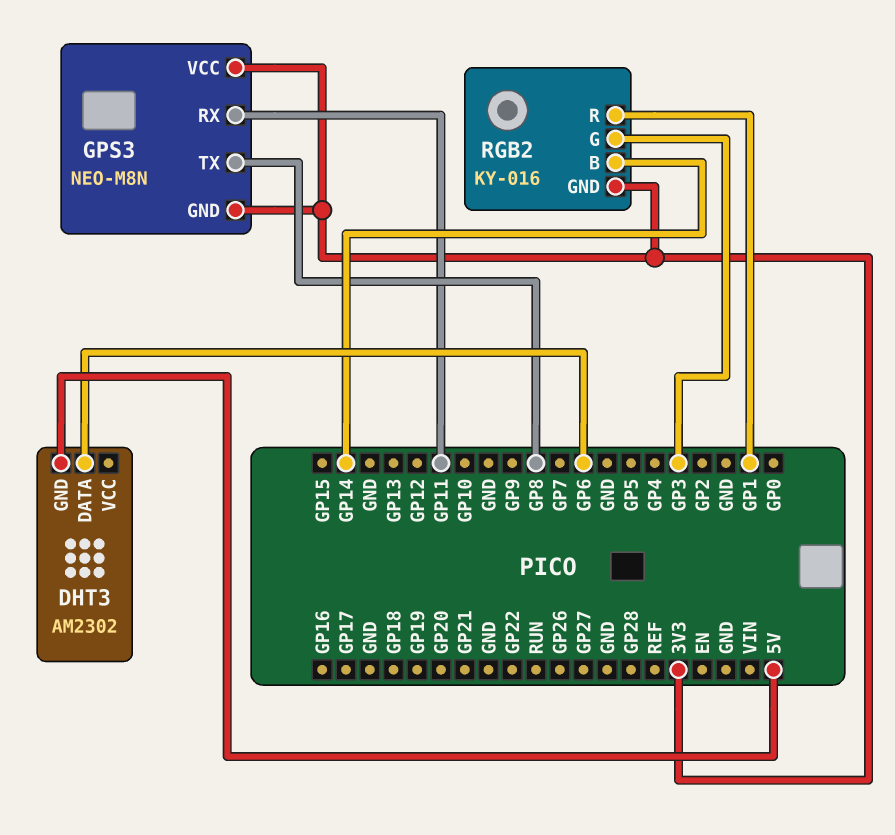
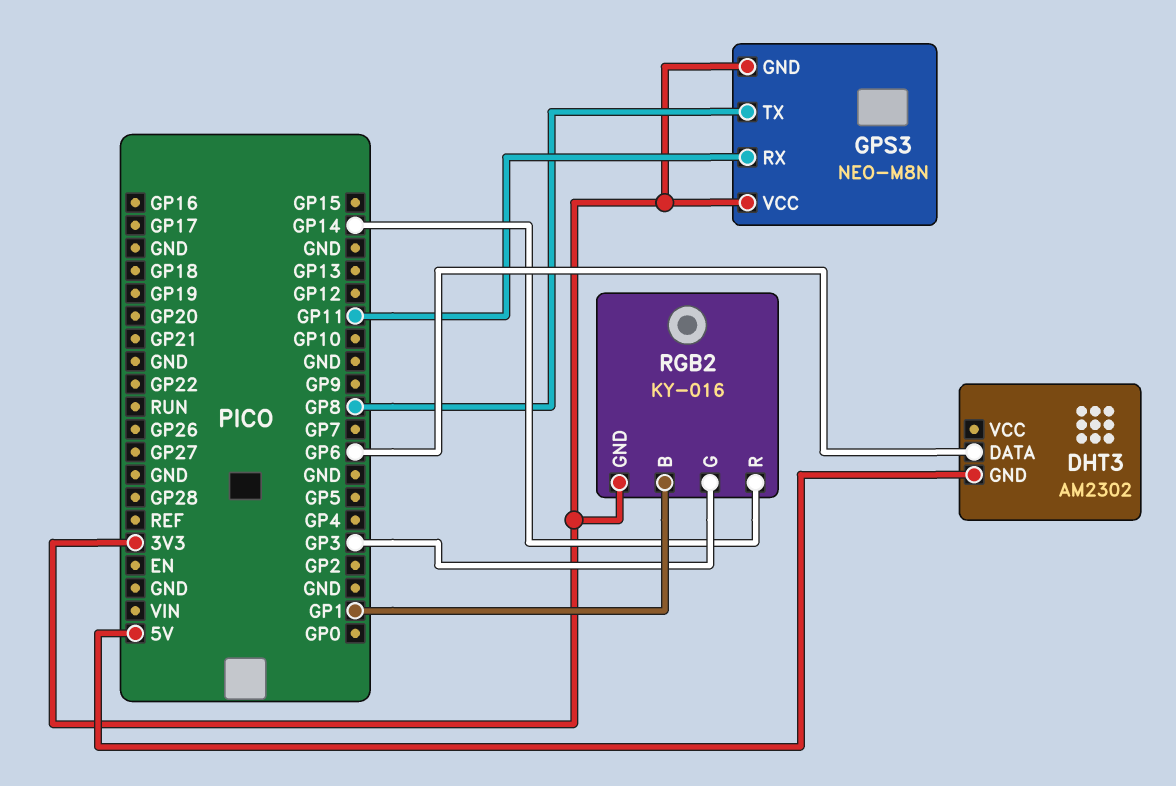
RGB2 pin B: GP14 -> GP1
RGB2 pin R: GP1 -> GP14

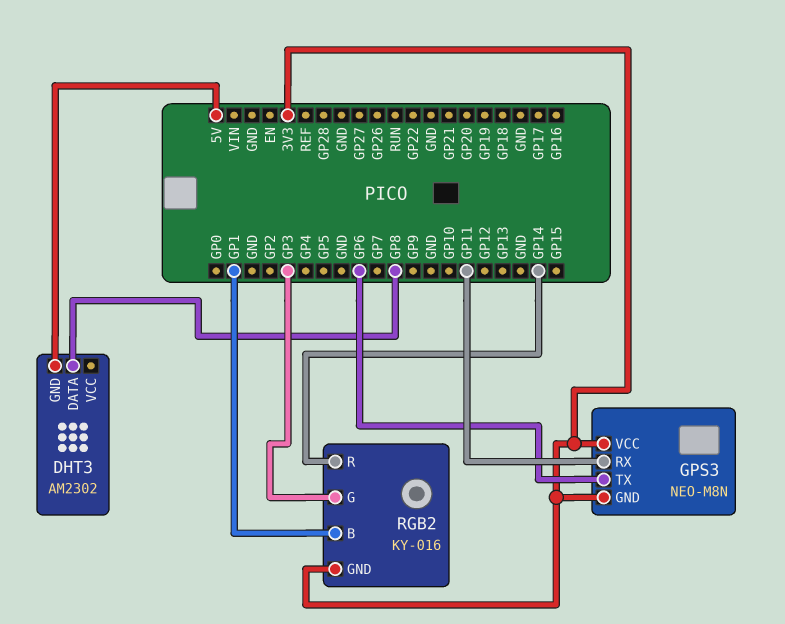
DHT3 pin DATA: GP6 -> GP8
GPS3 pin TX: GP8 -> GP6

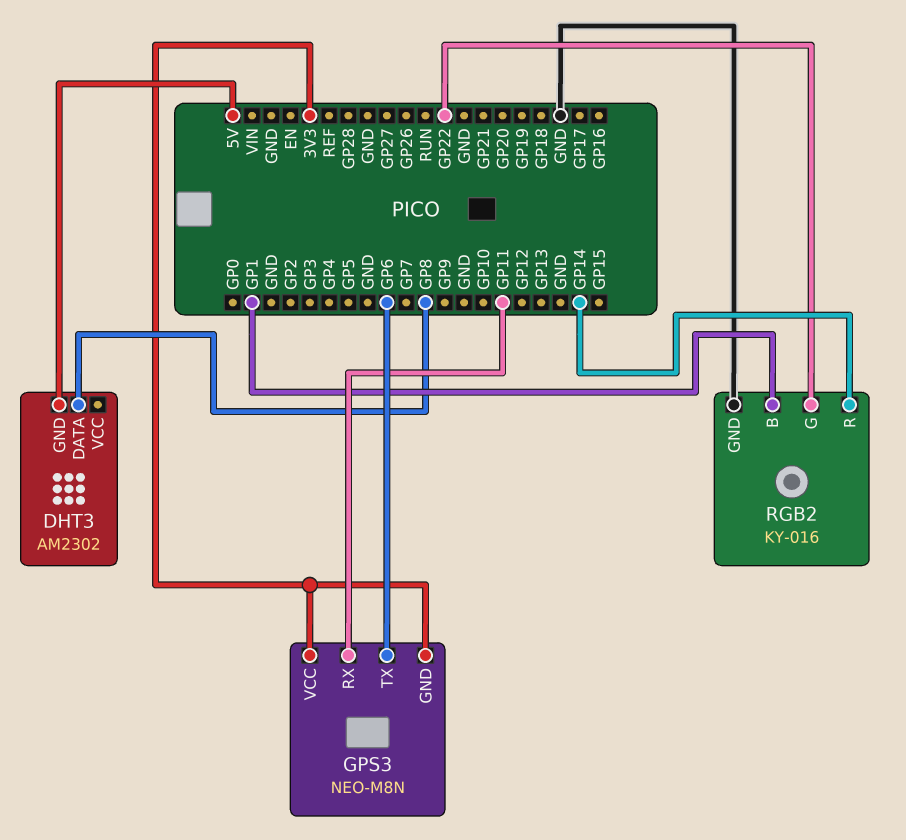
RGB2 pin G: GP3 -> GP22
RGB2 pin GND: 3V3 -> GND

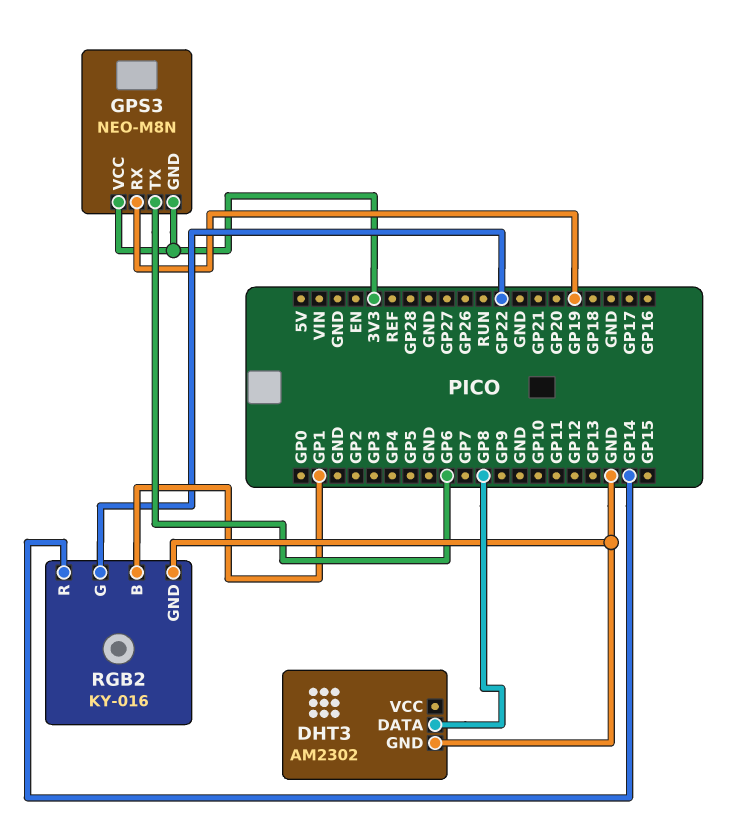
DHT3 pin GND: 5V -> GND
GPS3 pin RX: GP11 -> GP19

